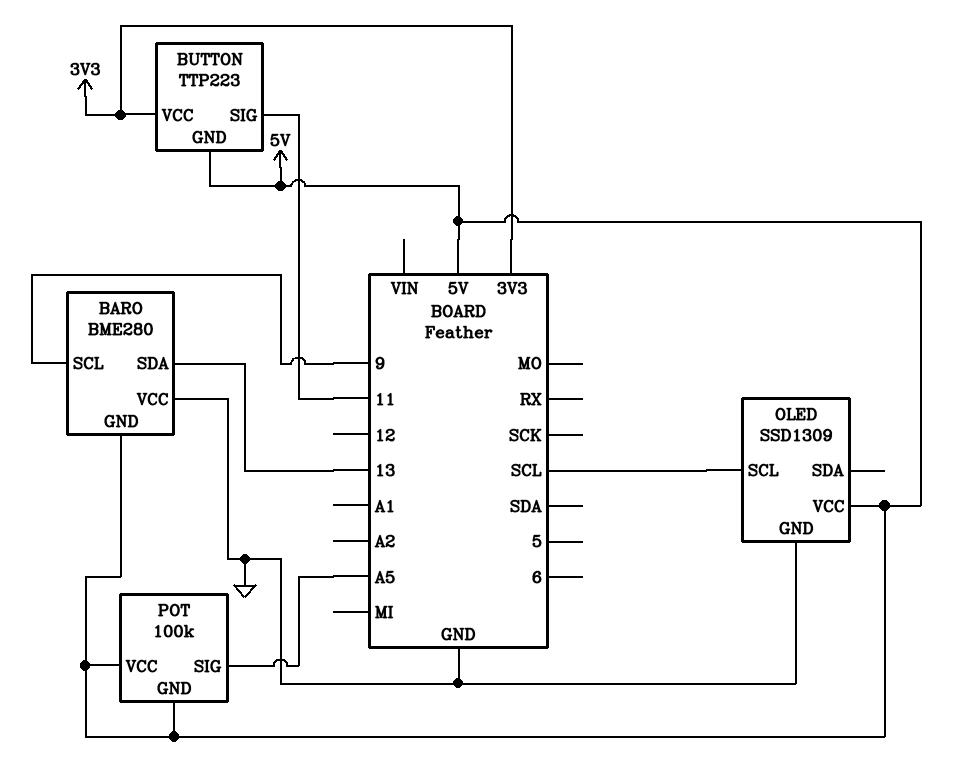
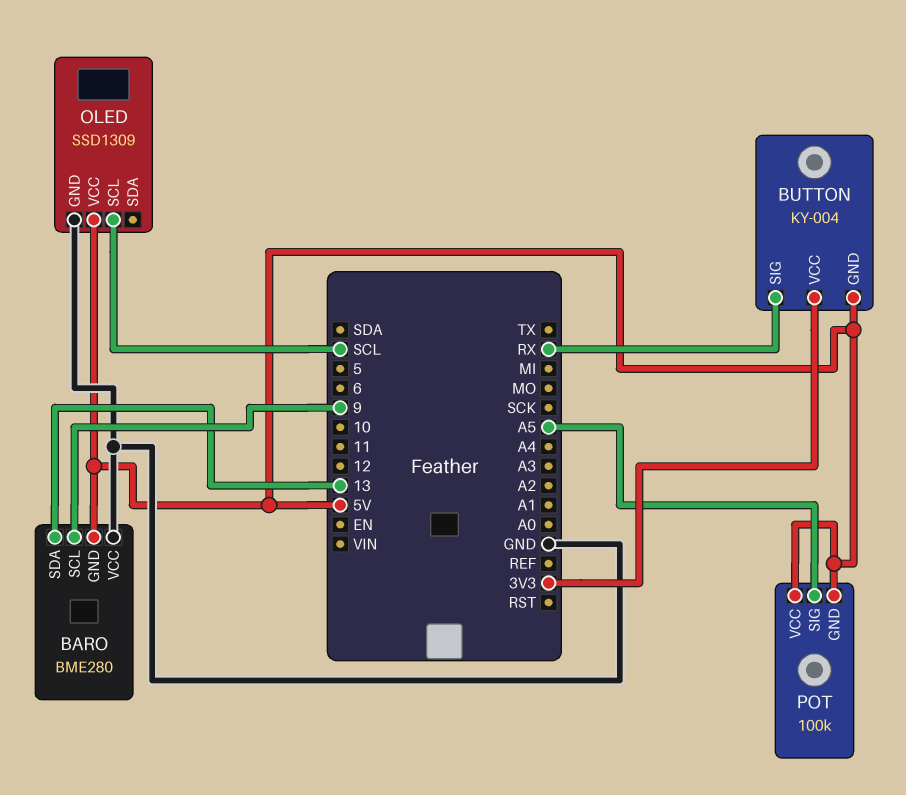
BUTTON: TTP223 -> KY-004
BUTTON pin SIG: 11 -> RX

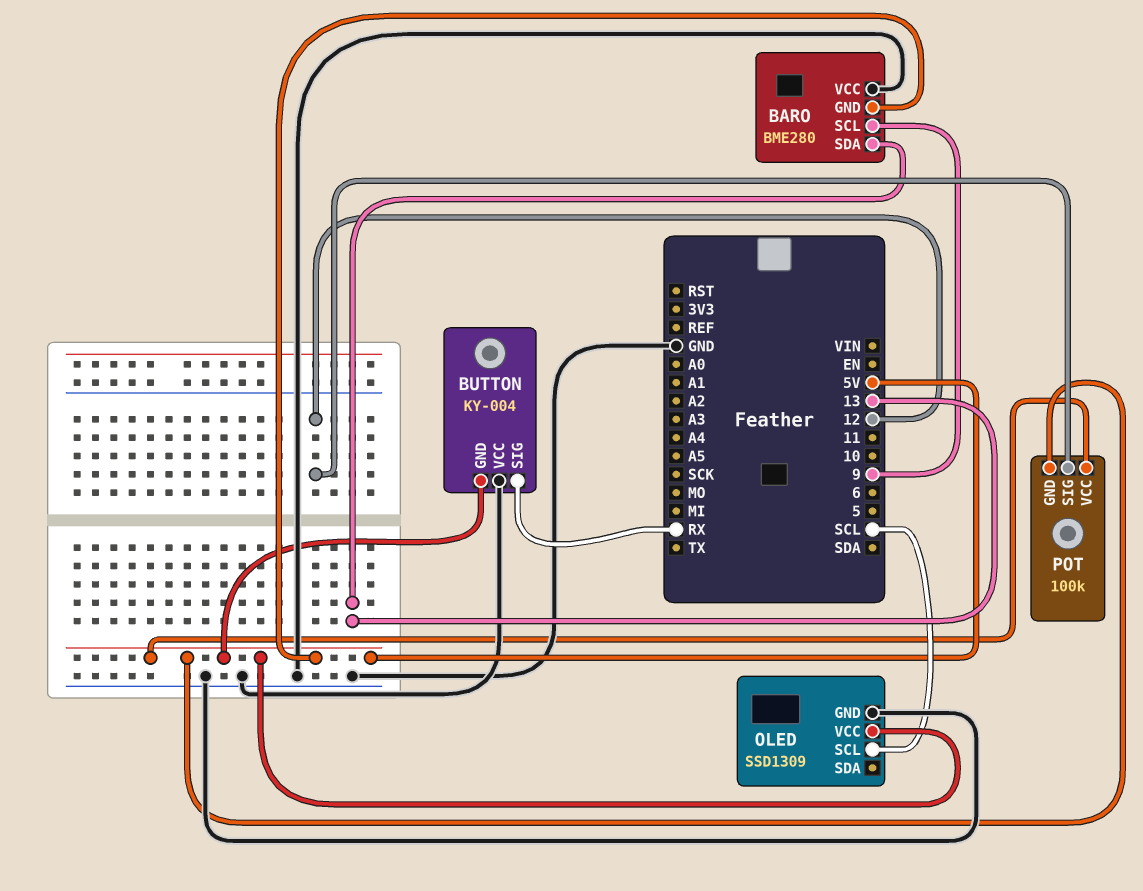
BUTTON pin VCC: 3V3 -> GND
POT pin SIG: A5 -> 12

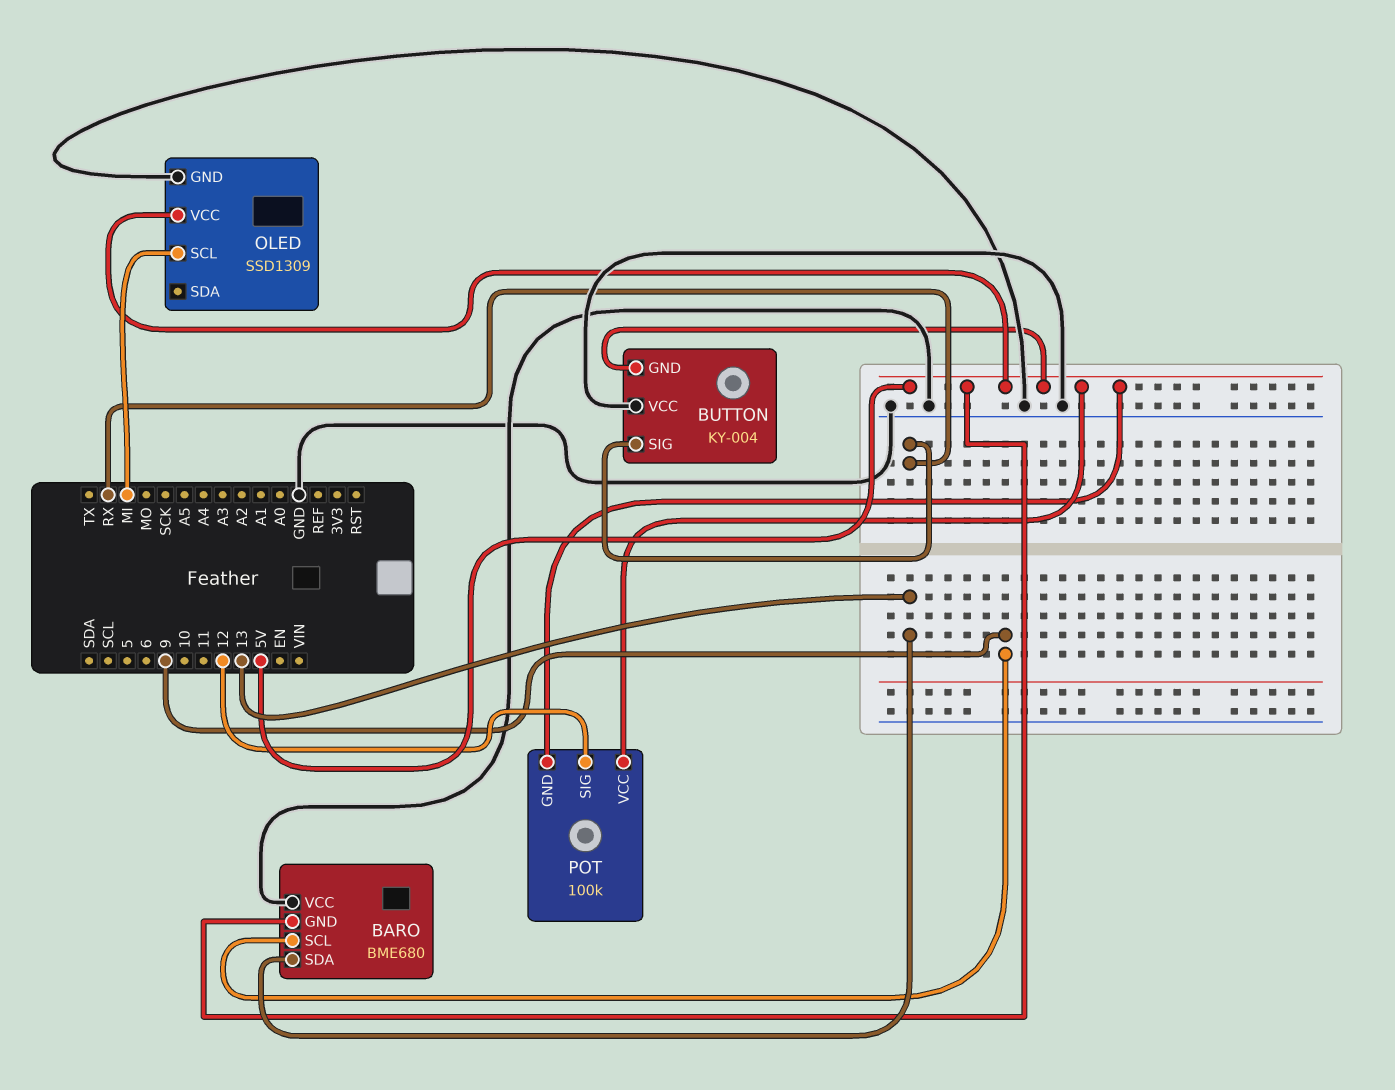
BARO: BME280 -> BME680
OLED pin SCL: SCL -> MI

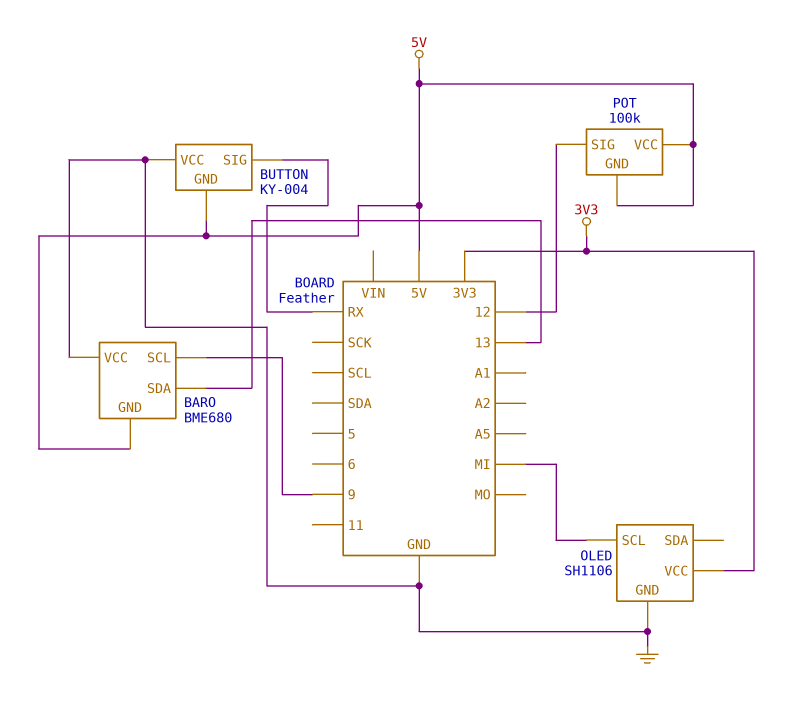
OLED: SSD1309 -> SH1106
OLED pin VCC: 5V -> 3V3

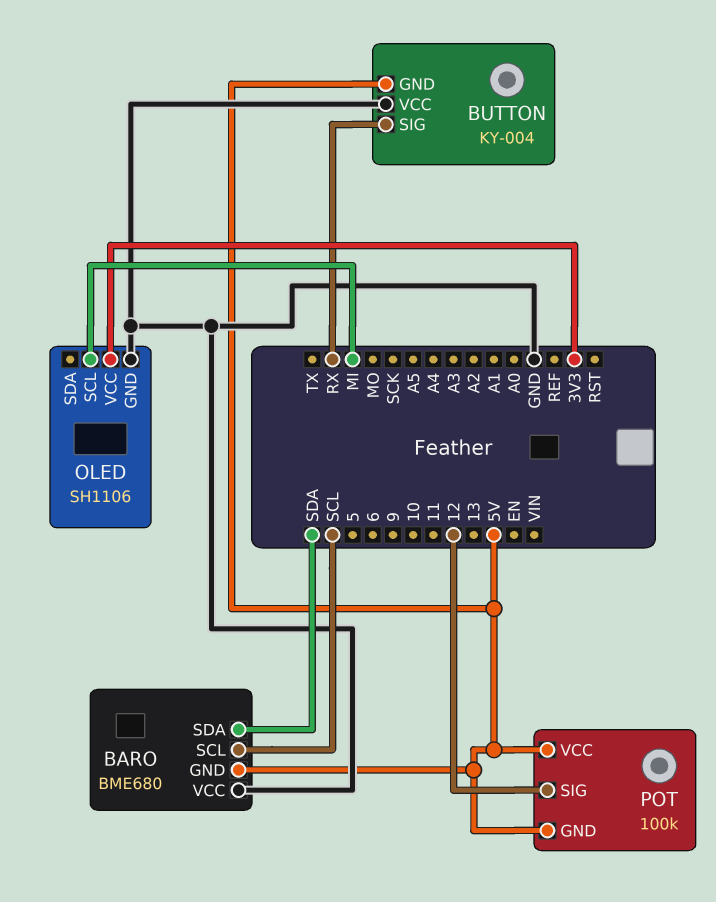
BARO pin SCL: 9 -> SCL
BARO pin SDA: 13 -> SDA

